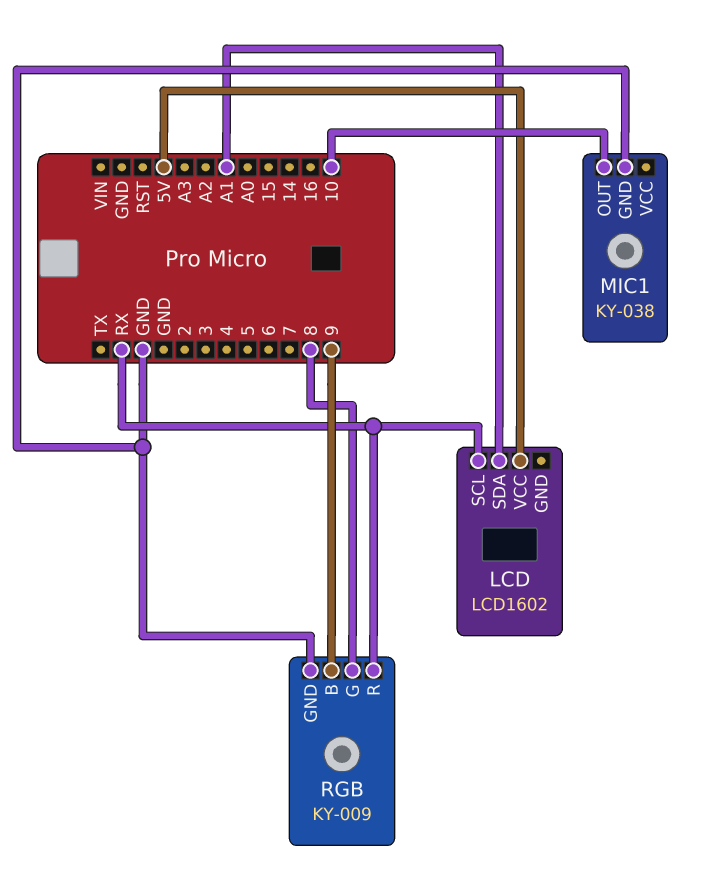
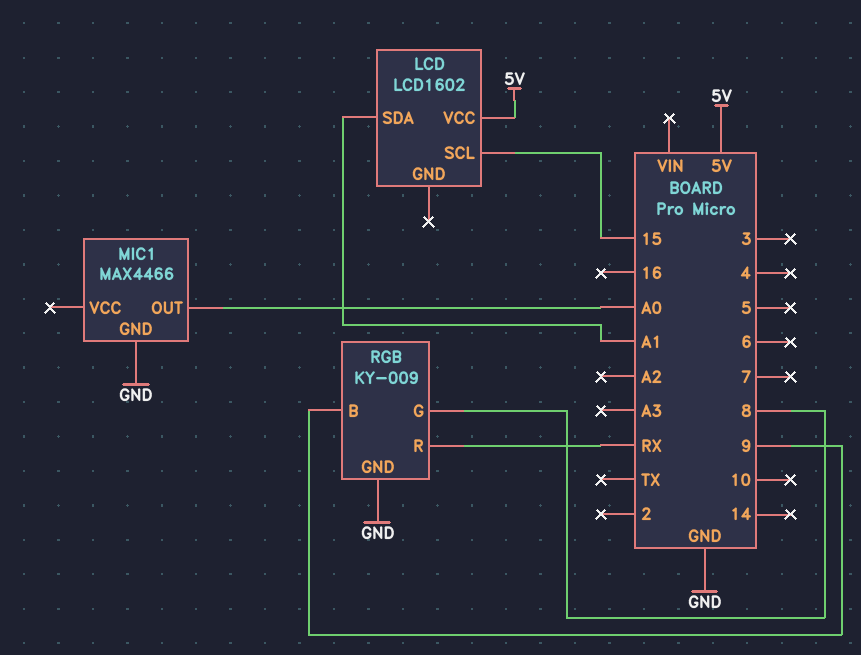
LCD pin SCL: RX -> 15
MIC1: KY-038 -> MAX4466
MIC1 pin OUT: 10 -> A0

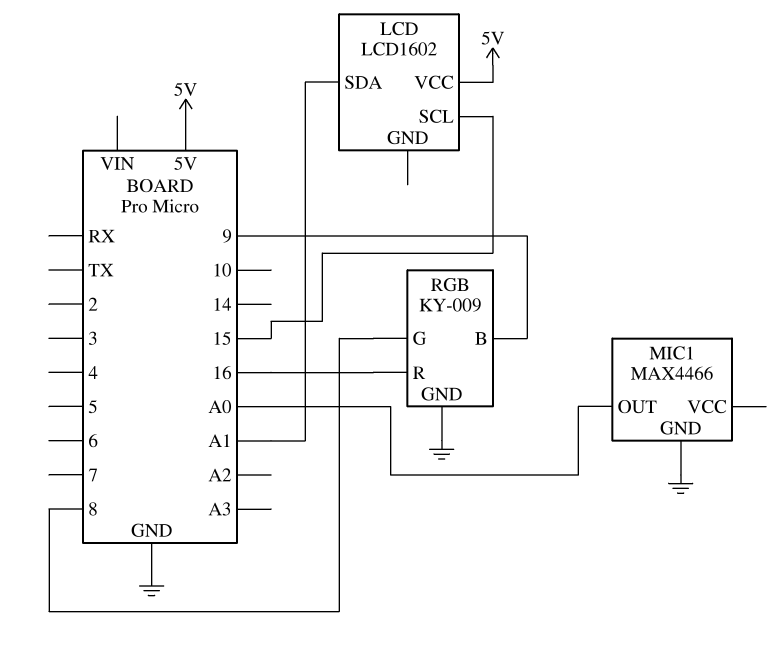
RGB pin R: RX -> 16

